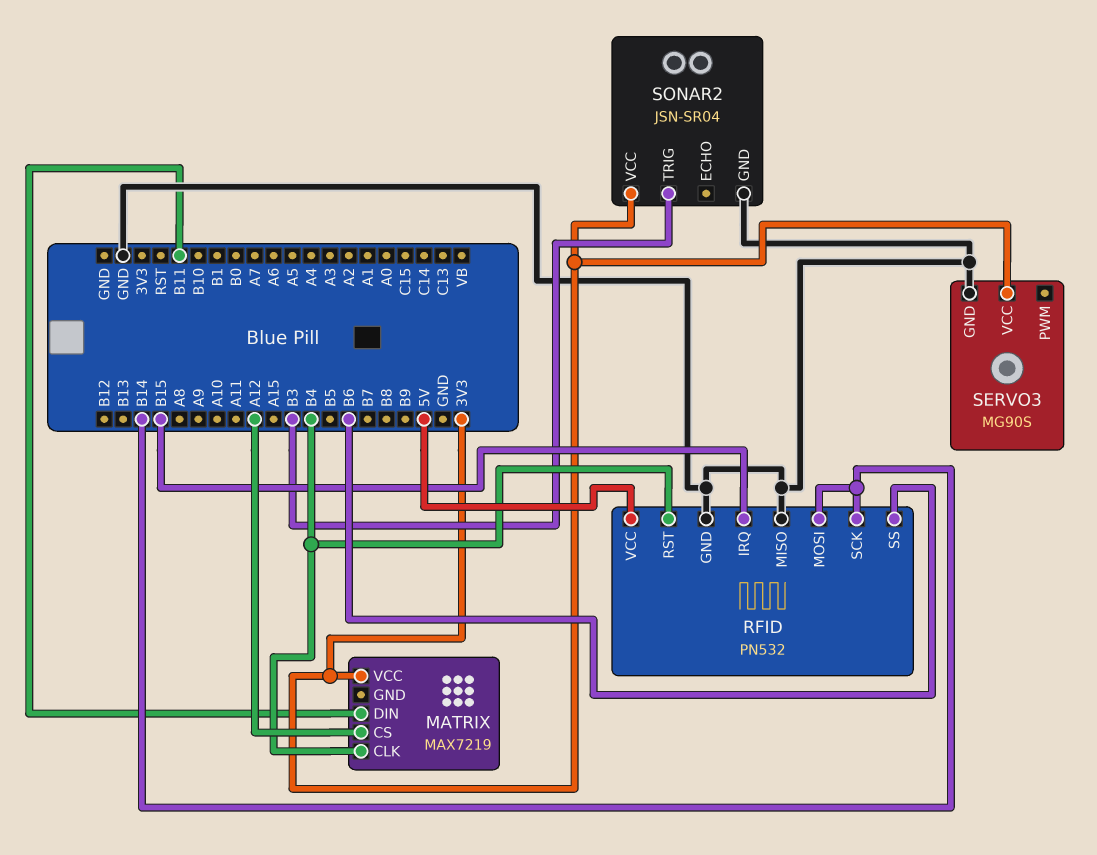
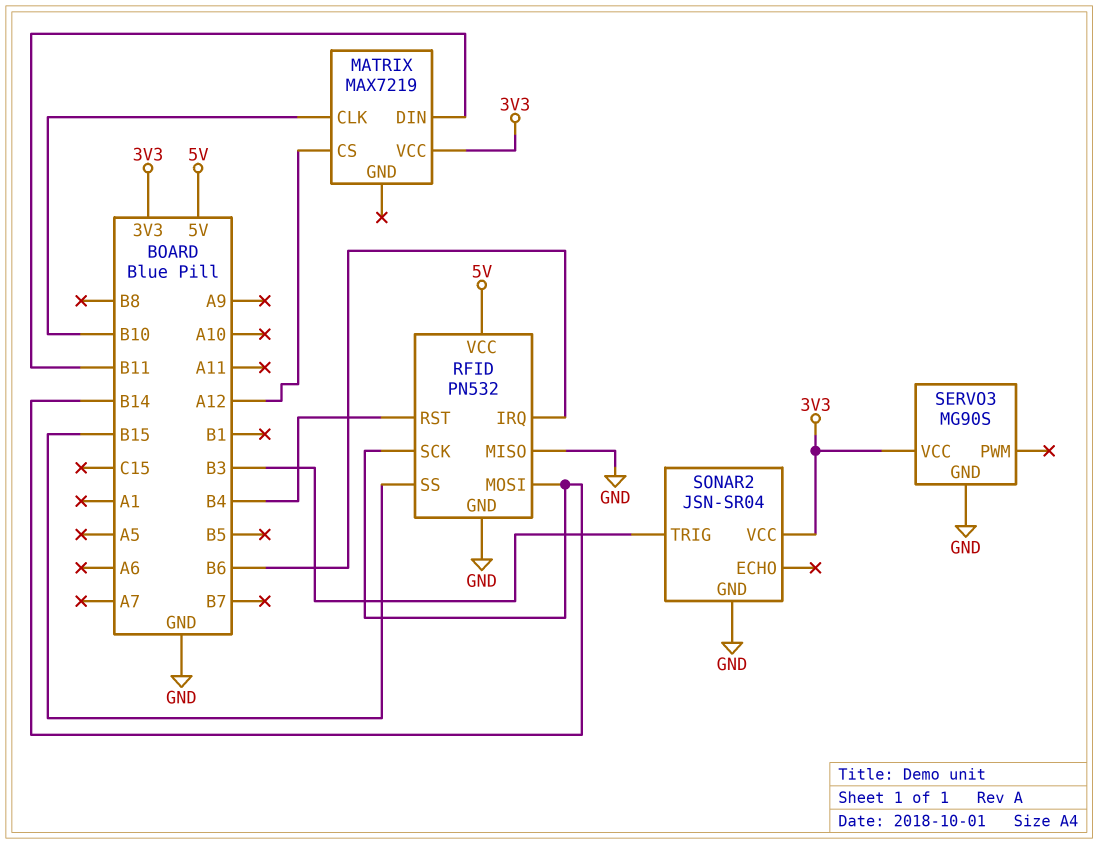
MATRIX pin CLK: B4 -> B10
RFID pin IRQ: B15 -> B6
RFID pin SS: B6 -> B15

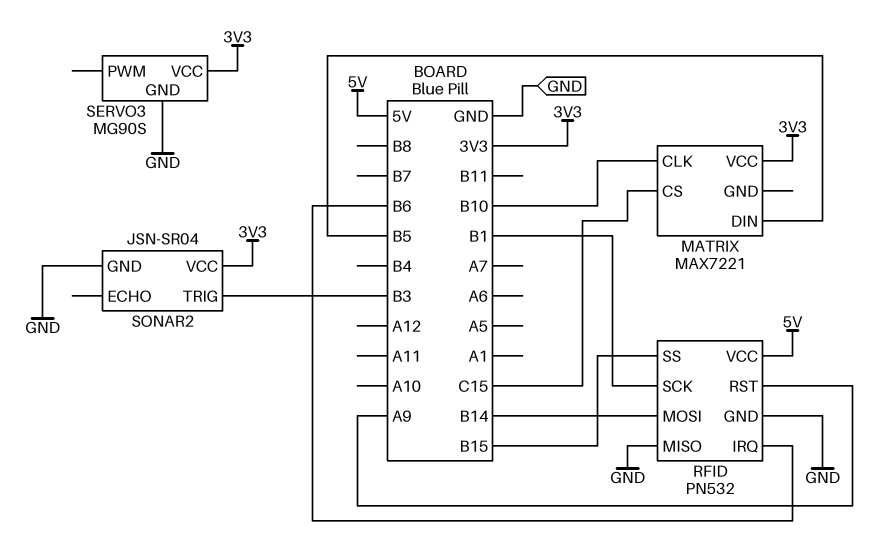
MATRIX: MAX7219 -> MAX7221
MATRIX pin CS: A12 -> C15
MATRIX pin DIN: B11 -> B5
RFID pin RST: B4 -> A9
RFID pin SCK: B14 -> B1

